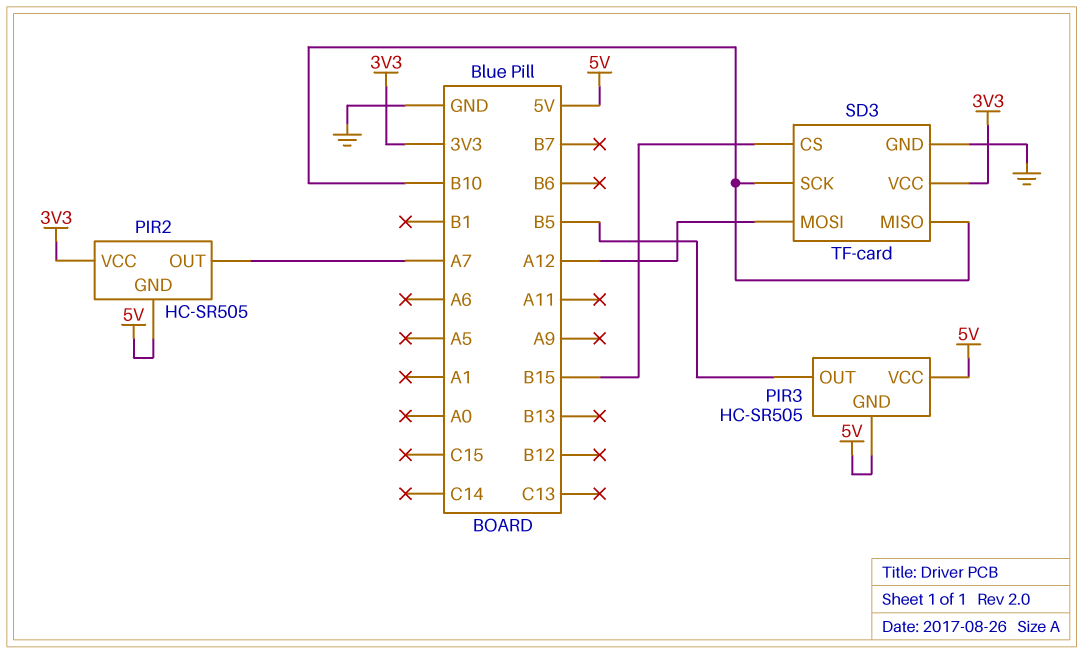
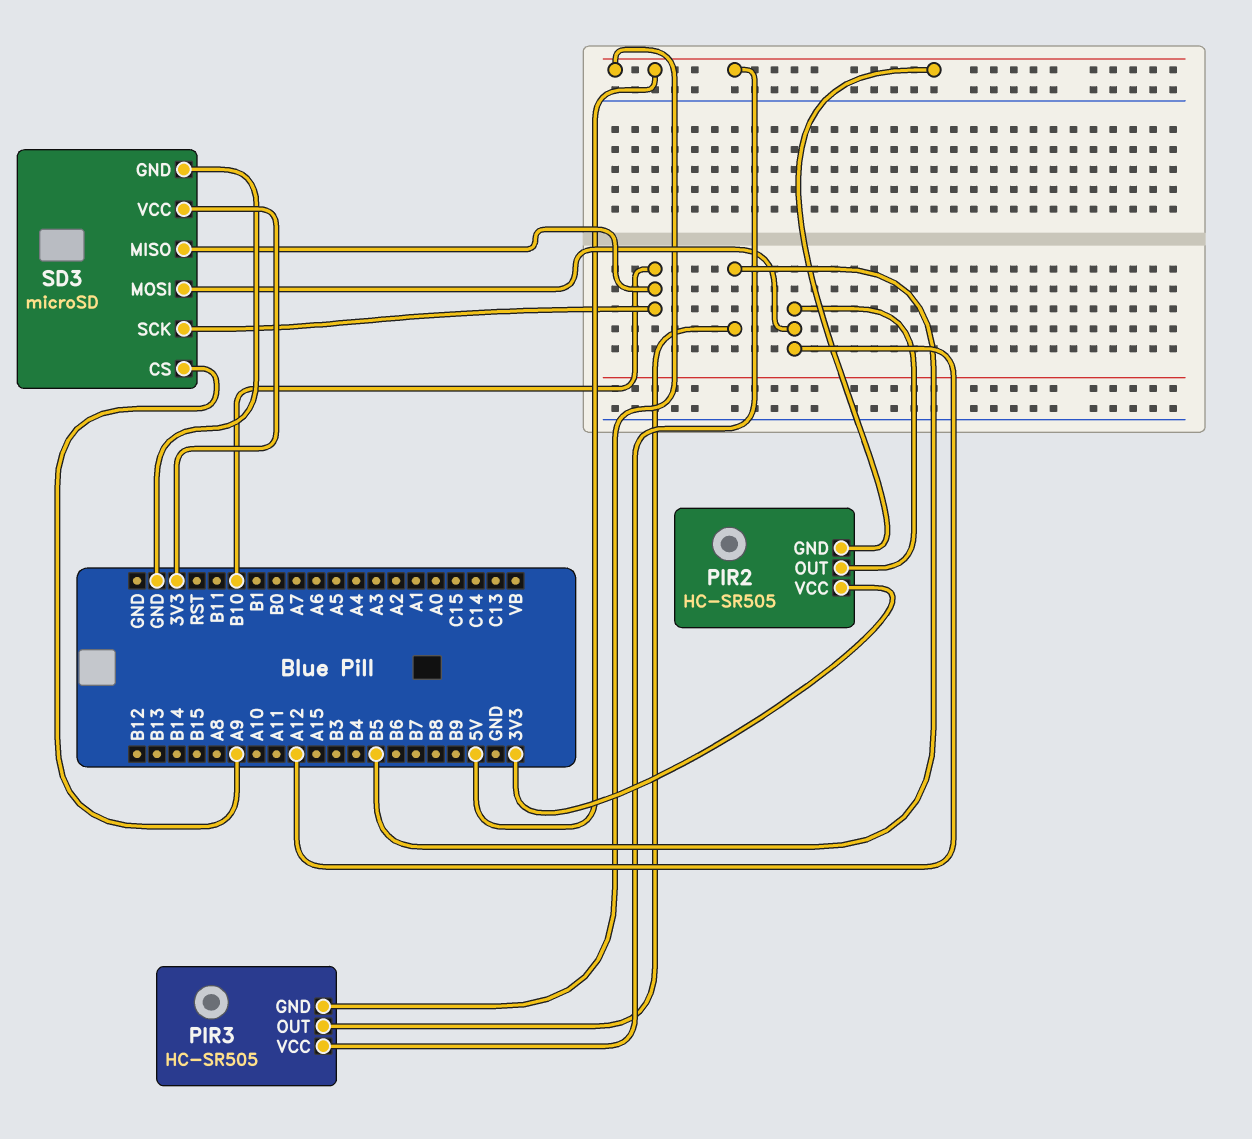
PIR2 pin OUT: A7 -> A12
SD3: TF-card -> microSD
SD3 pin CS: B15 -> A9

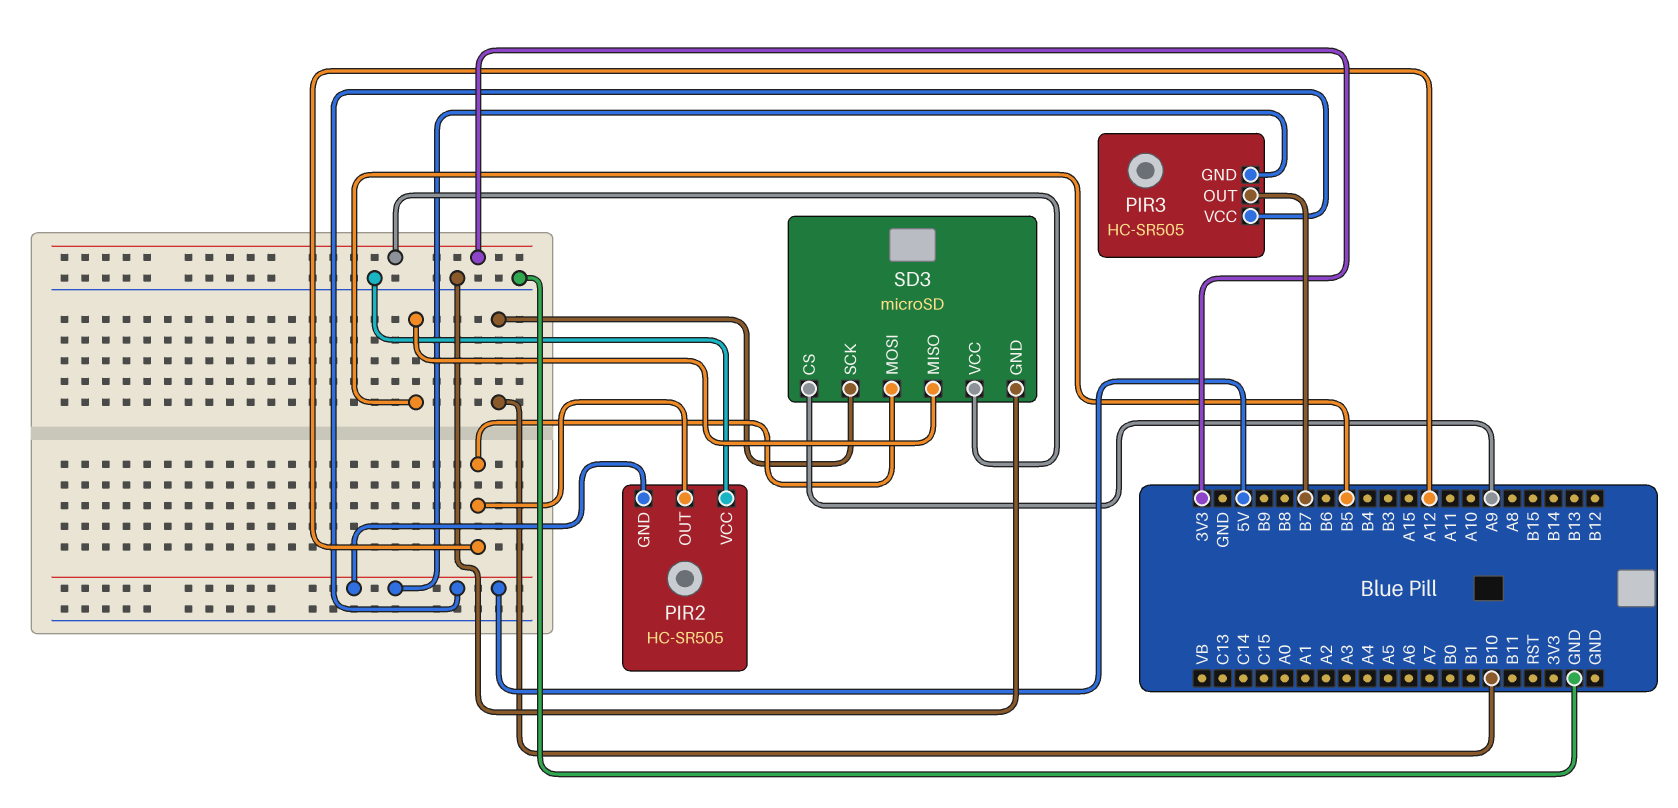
PIR2 pin VCC: 3V3 -> GND
PIR3 pin OUT: B5 -> B7
SD3 pin MISO: B10 -> B5

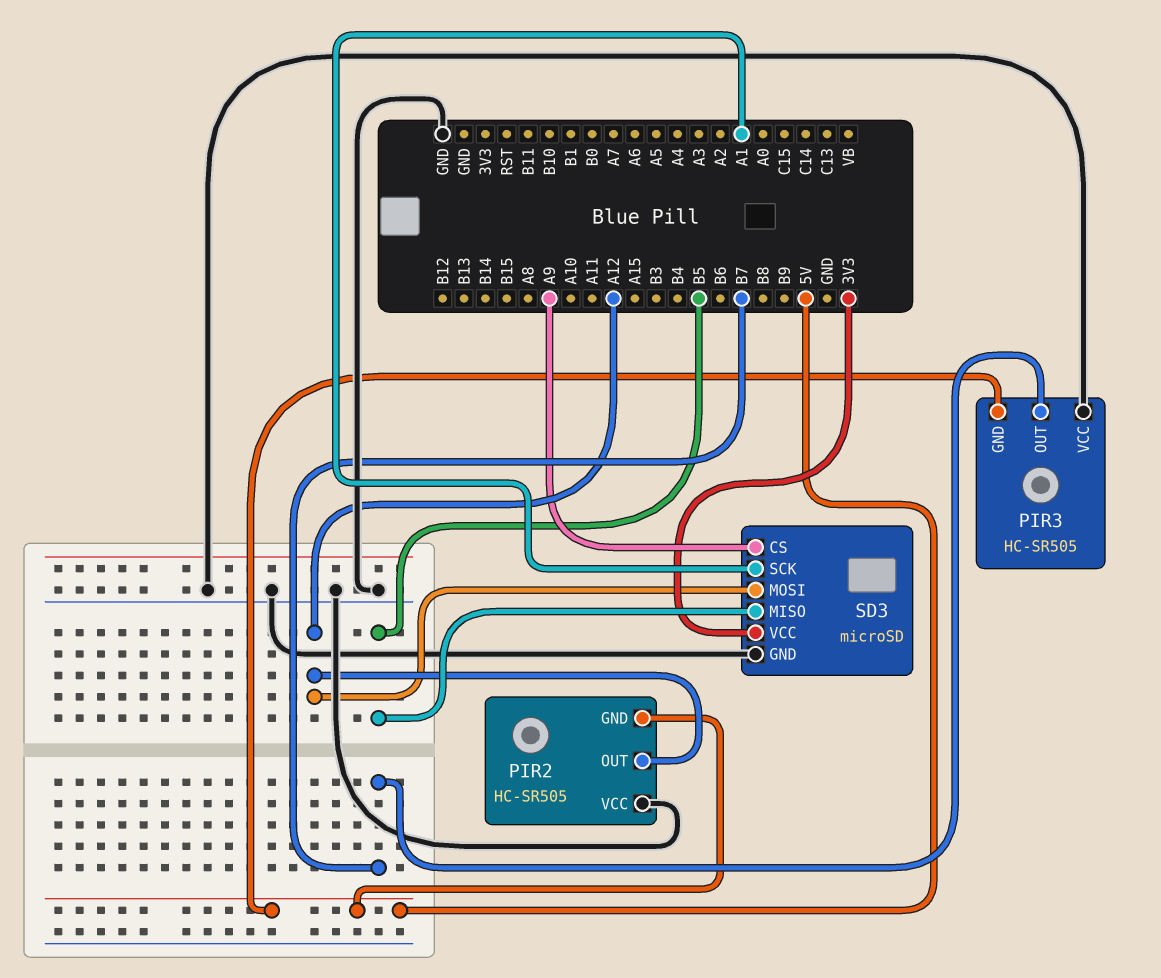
PIR3 pin VCC: 5V -> GND
SD3 pin SCK: B10 -> A1

